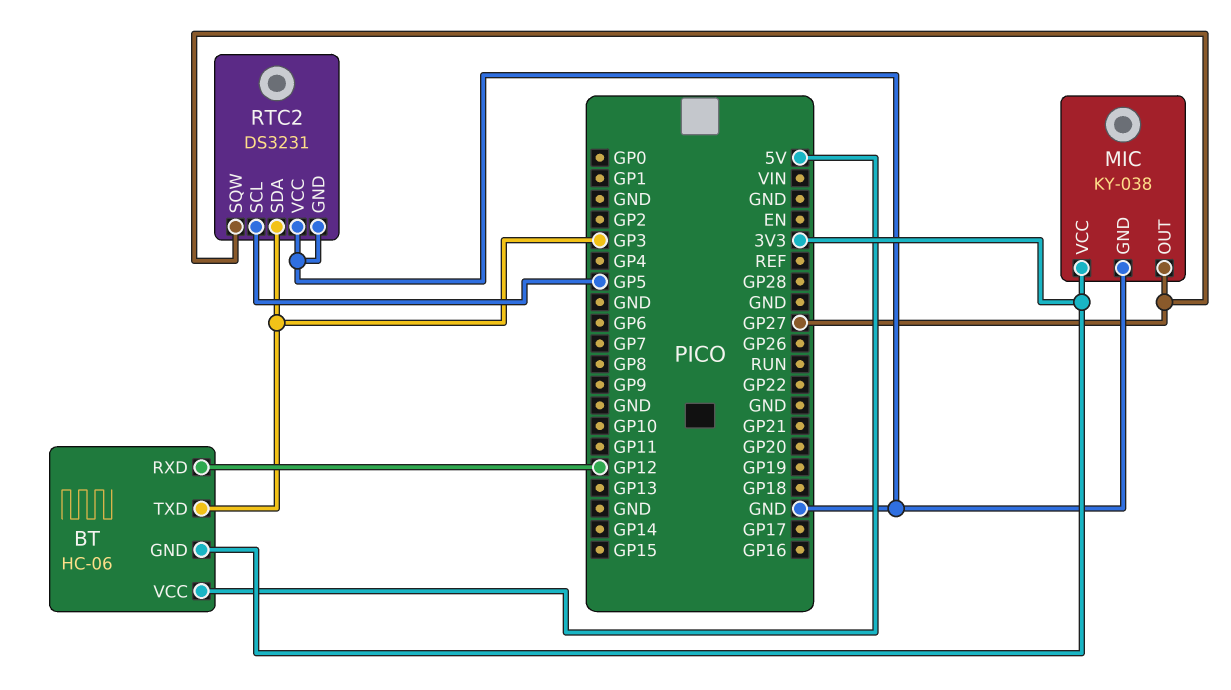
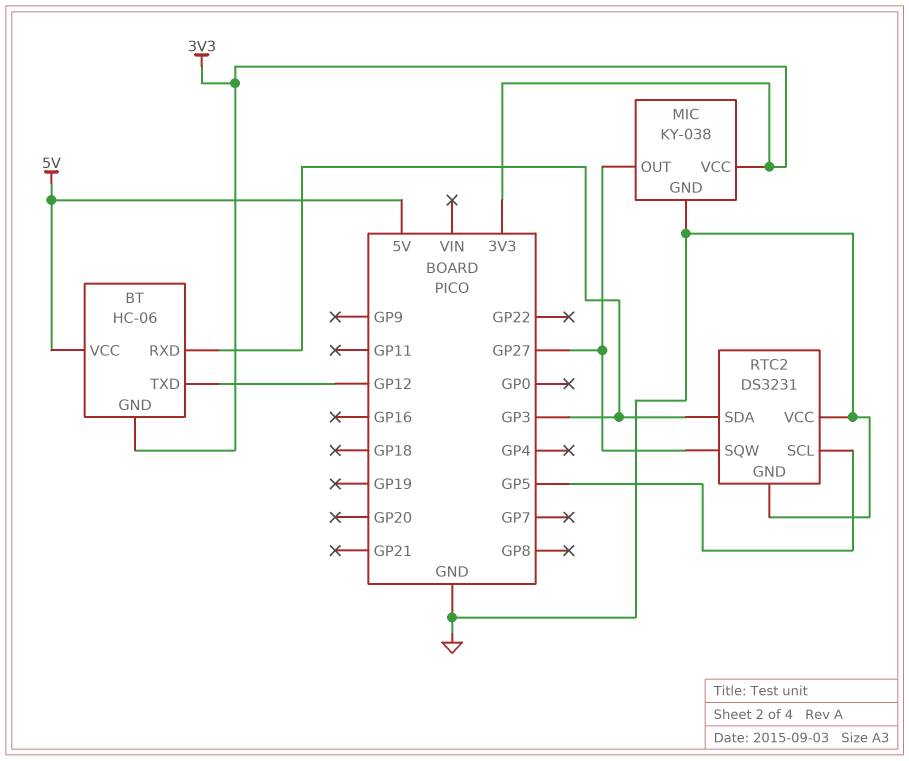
BT pin RXD: GP12 -> GP3
BT pin TXD: GP3 -> GP12

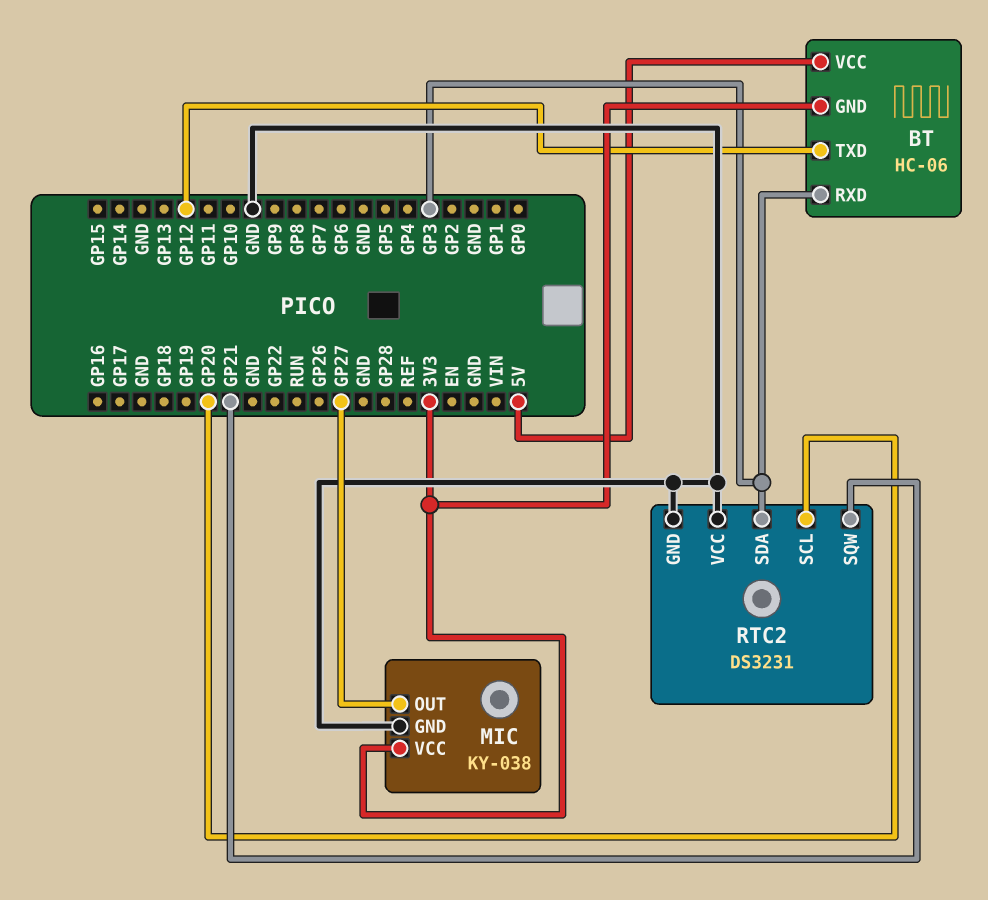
RTC2 pin SCL: GP5 -> GP20
RTC2 pin SQW: GP27 -> GP21

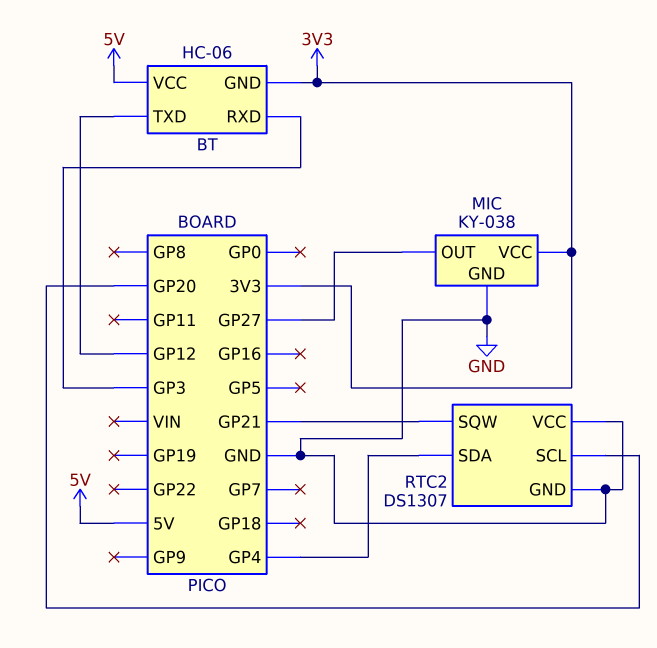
RTC2: DS3231 -> DS1307
RTC2 pin SDA: GP3 -> GP4

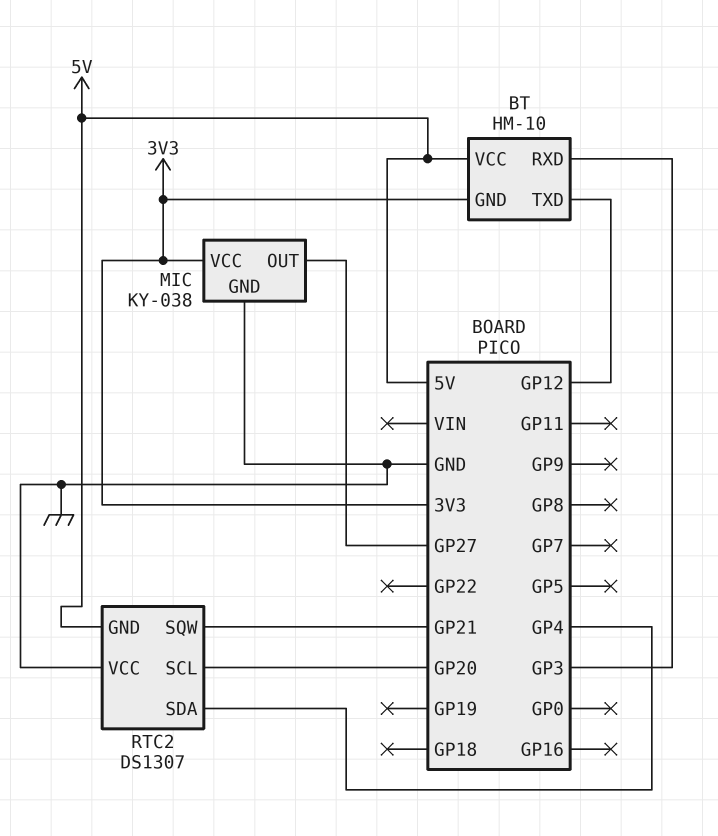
BT: HC-06 -> HM-10
RTC2 pin GND: GND -> 5V

